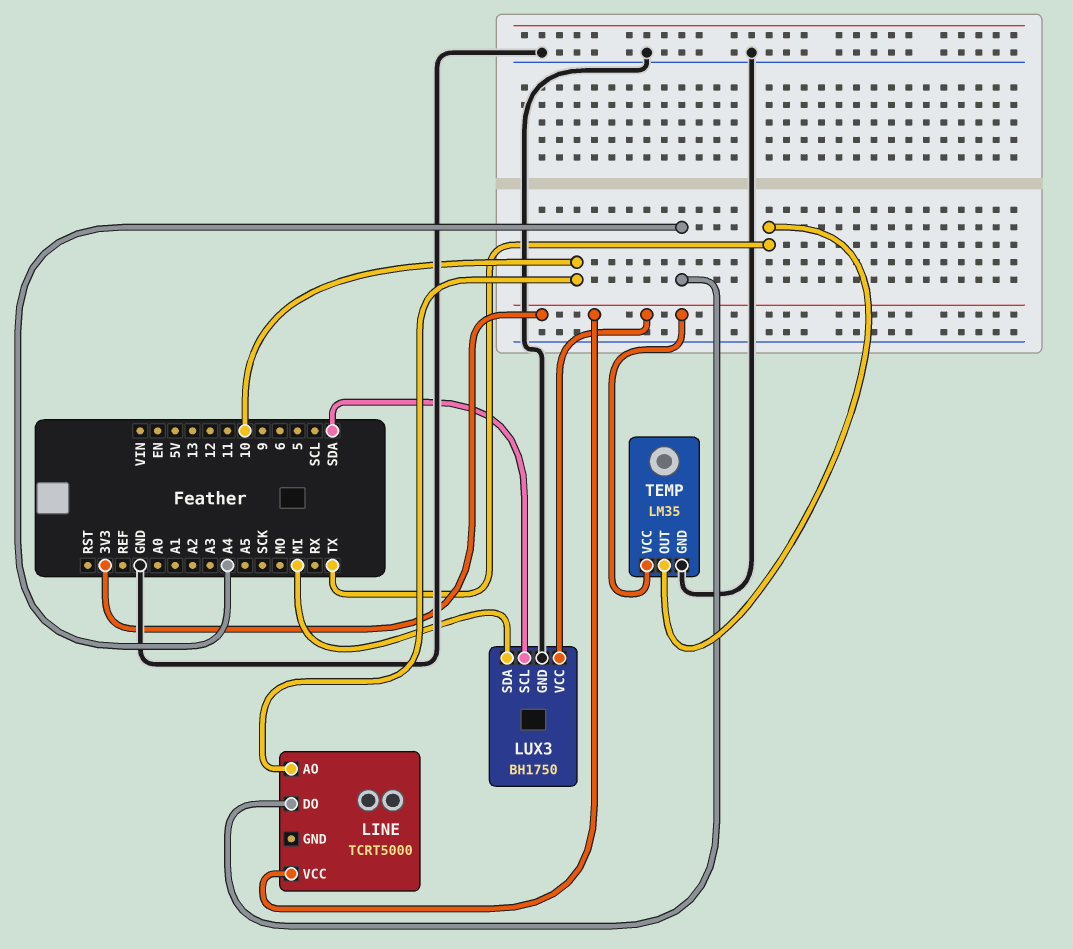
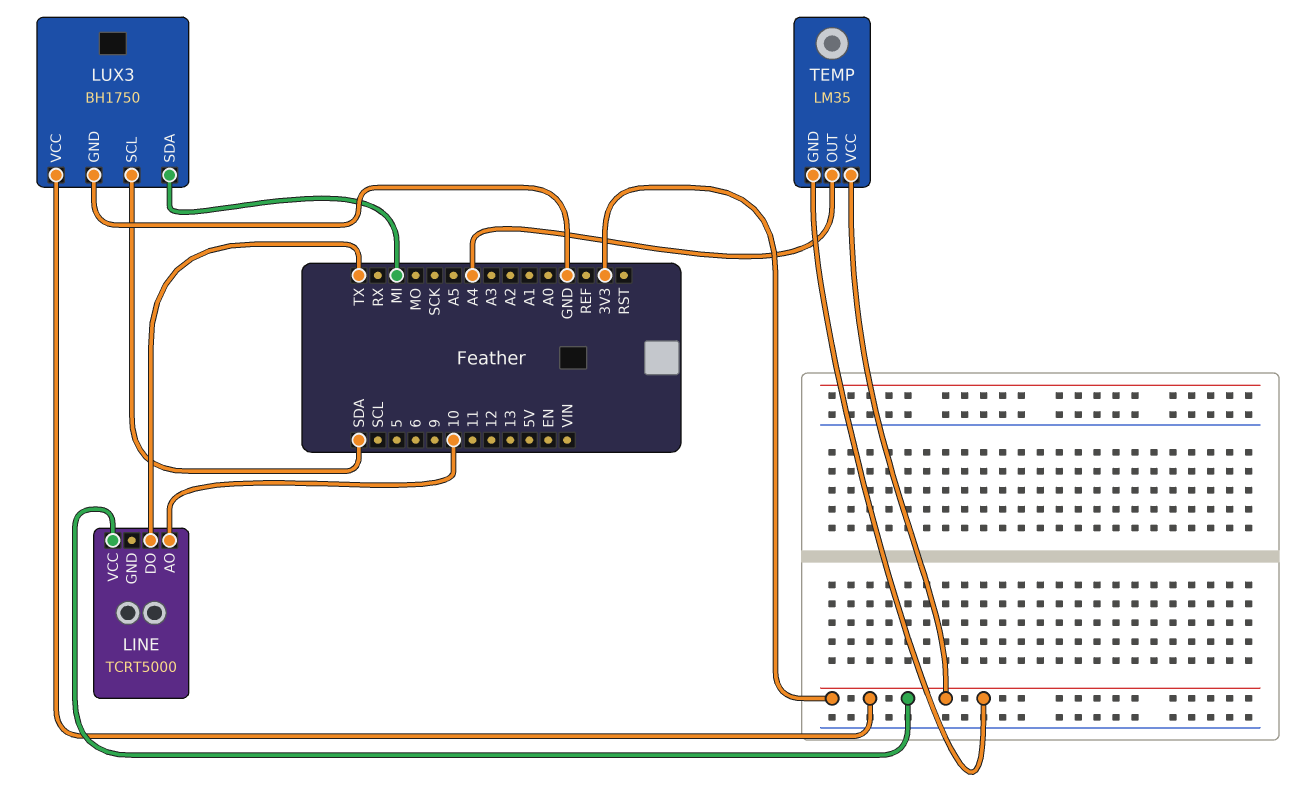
LINE pin DO: A4 -> TX
TEMP pin GND: GND -> 3V3
TEMP pin OUT: TX -> A4

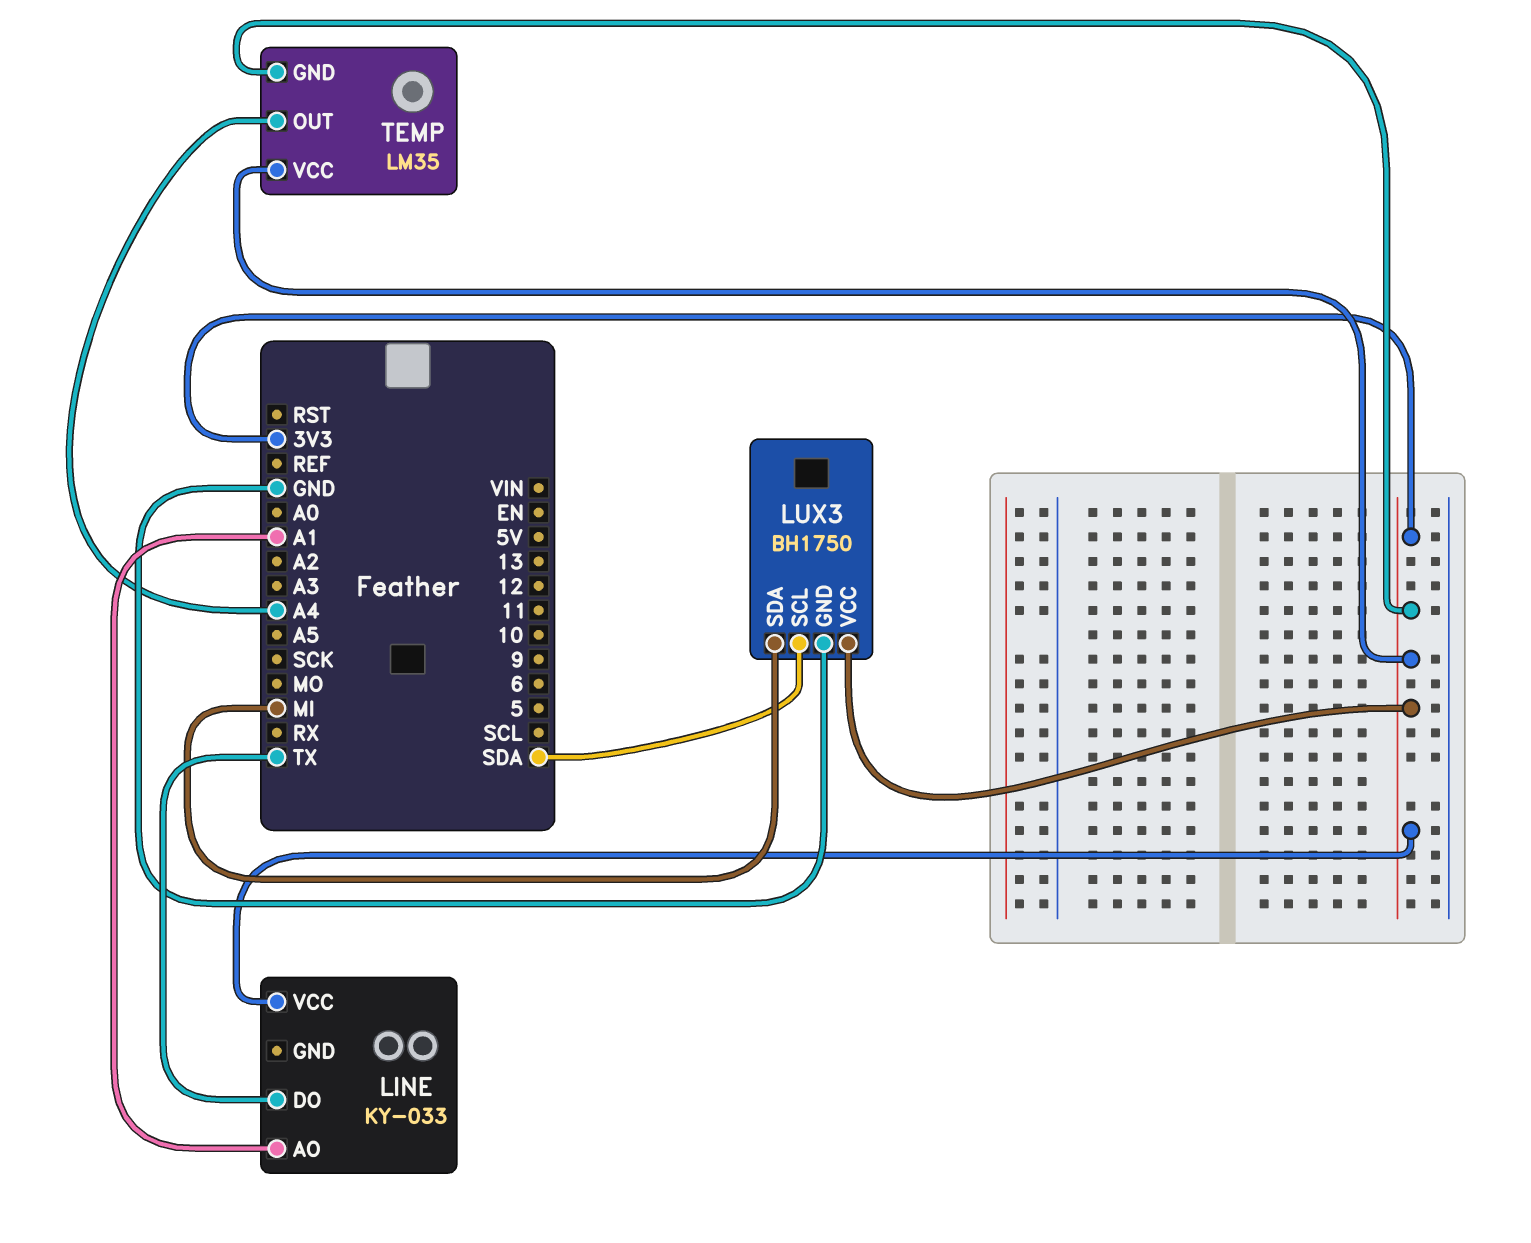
LINE: TCRT5000 -> KY-033
LINE pin AO: 10 -> A1

